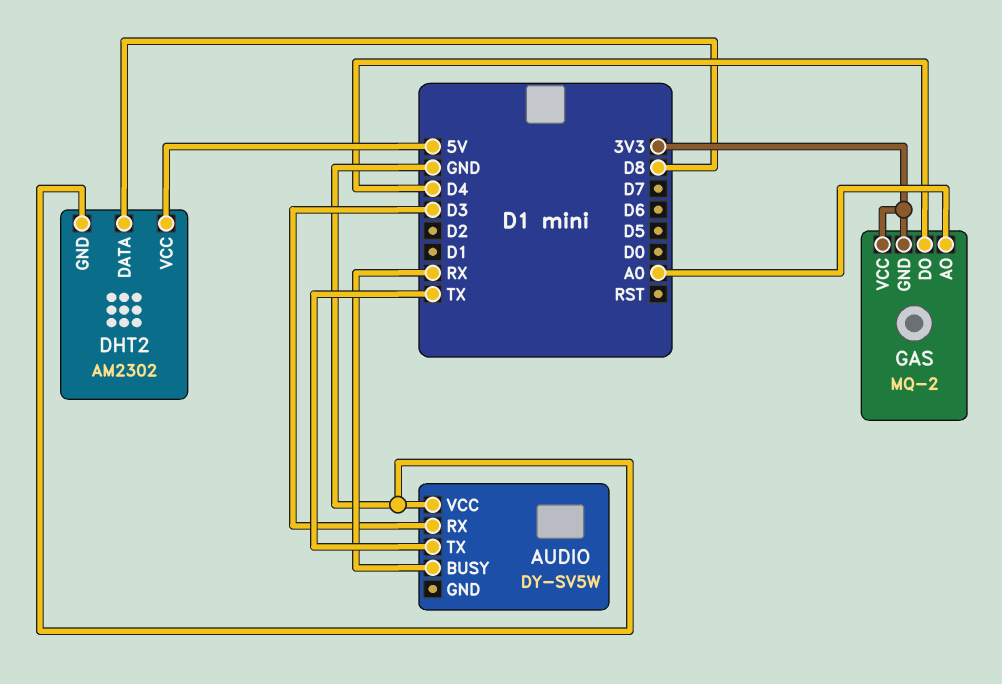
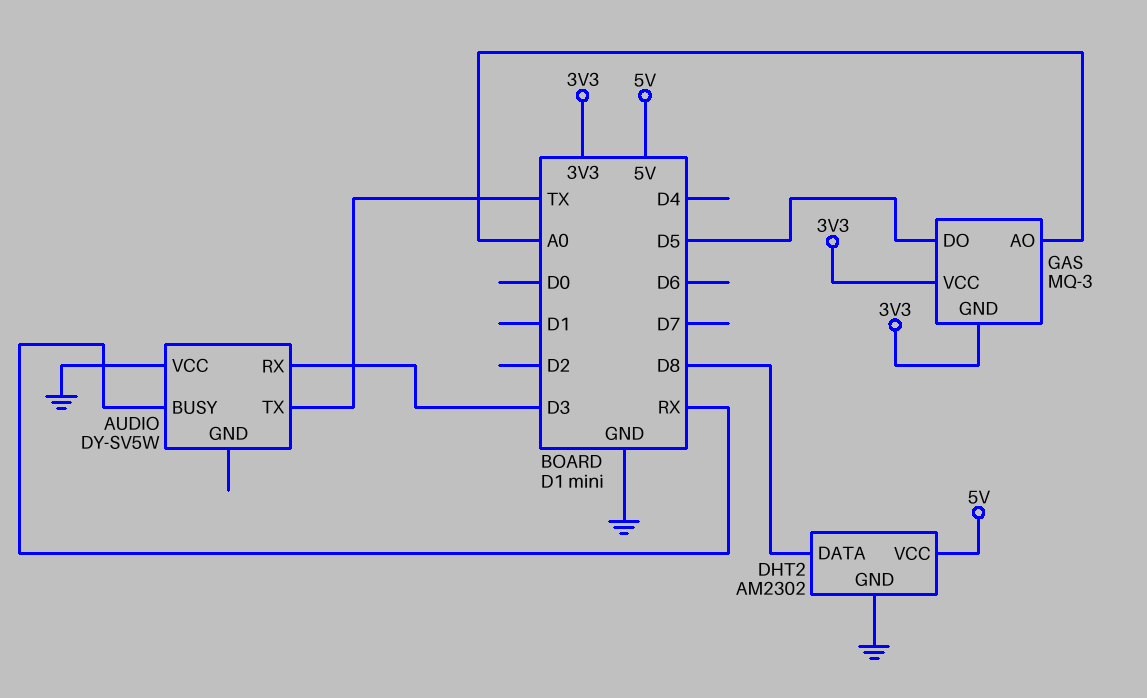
GAS: MQ-2 -> MQ-3
GAS pin DO: D4 -> D5

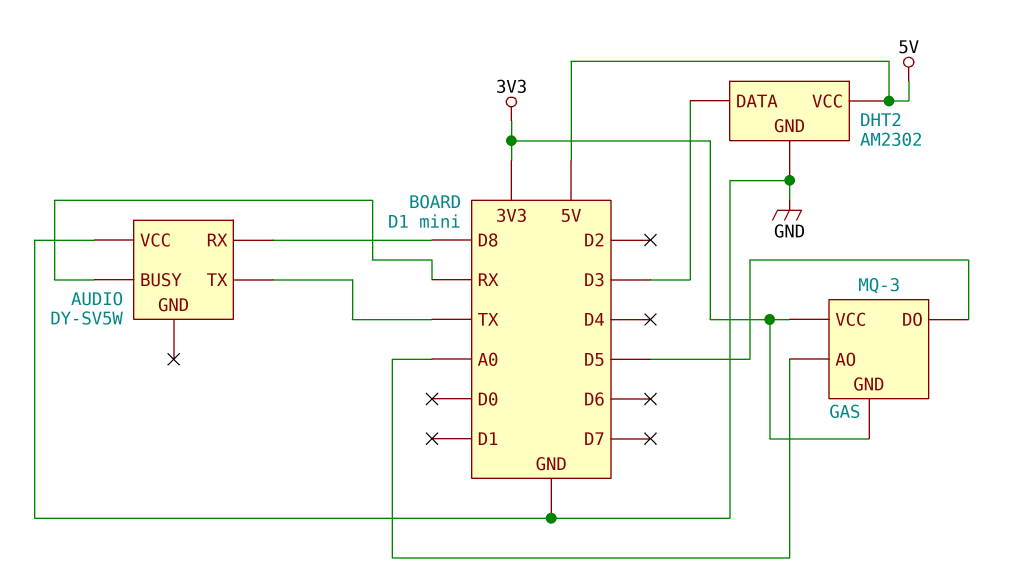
AUDIO pin RX: D3 -> D8
DHT2 pin DATA: D8 -> D3

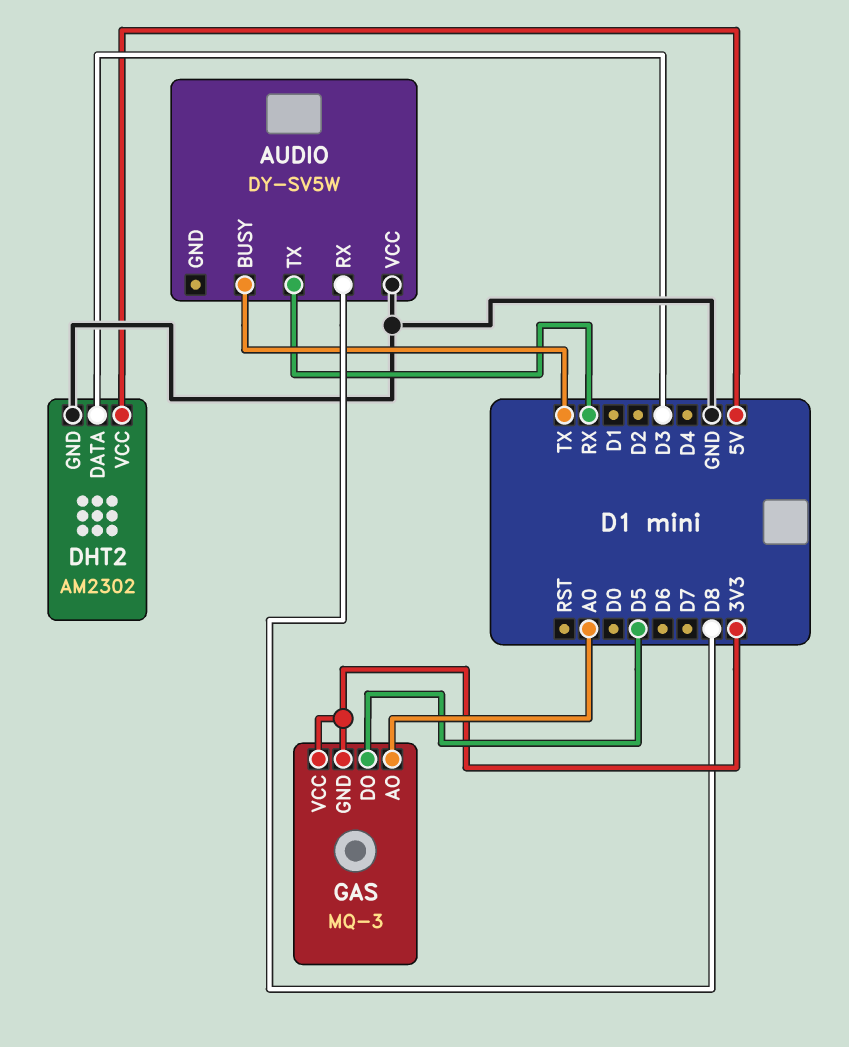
AUDIO pin BUSY: RX -> TX
AUDIO pin TX: TX -> RX

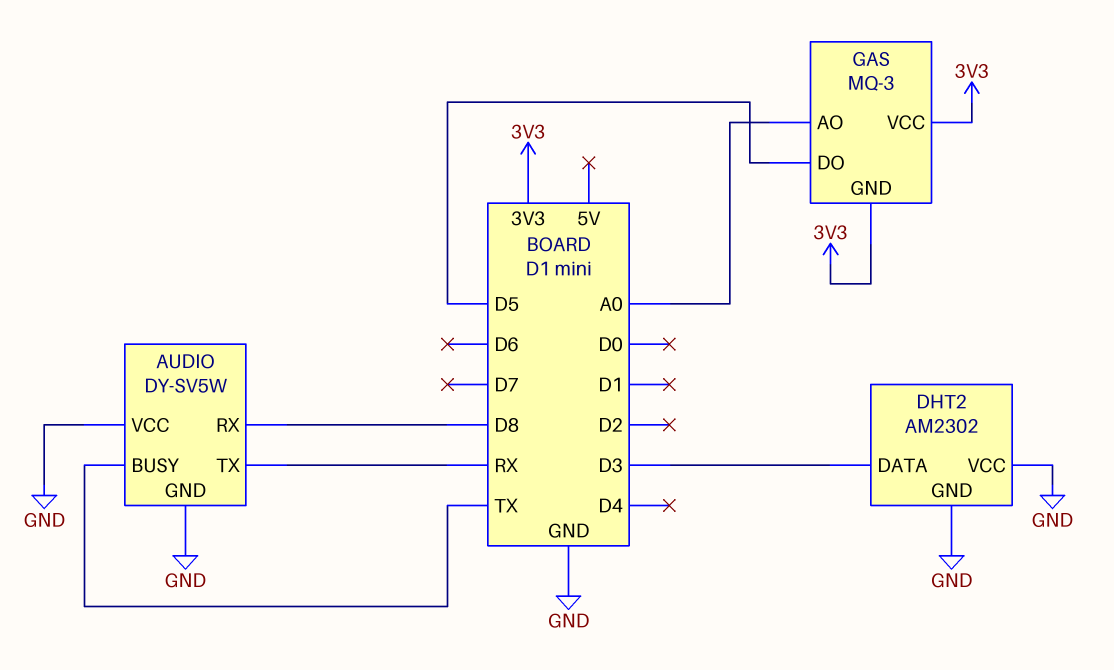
AUDIO pin GND: none -> GND
DHT2 pin VCC: 5V -> GND

